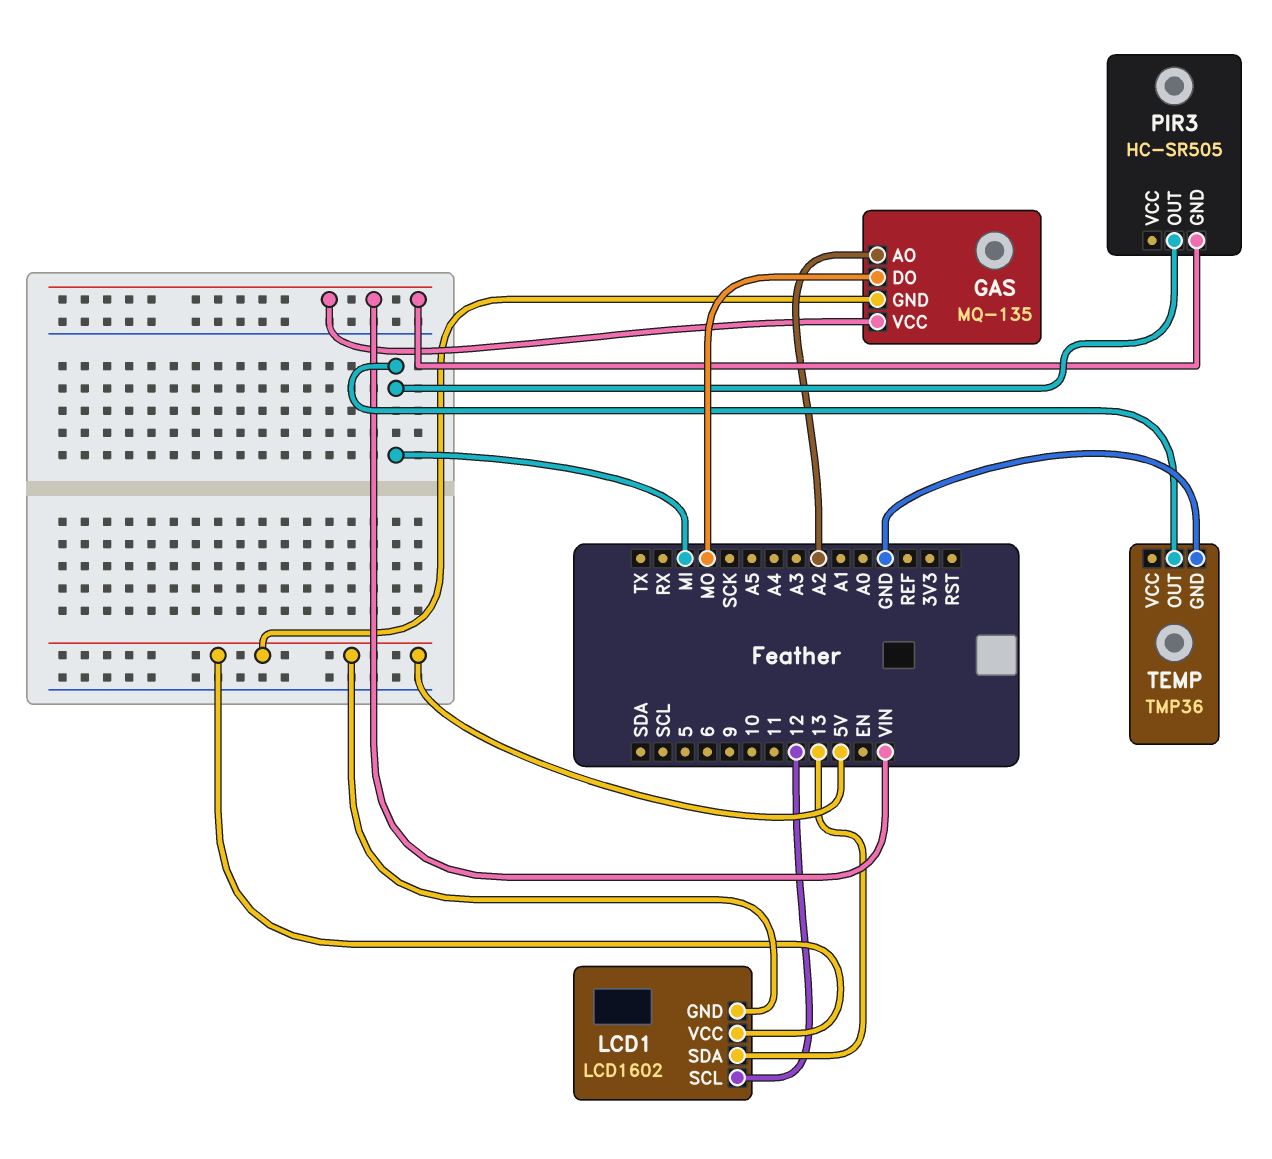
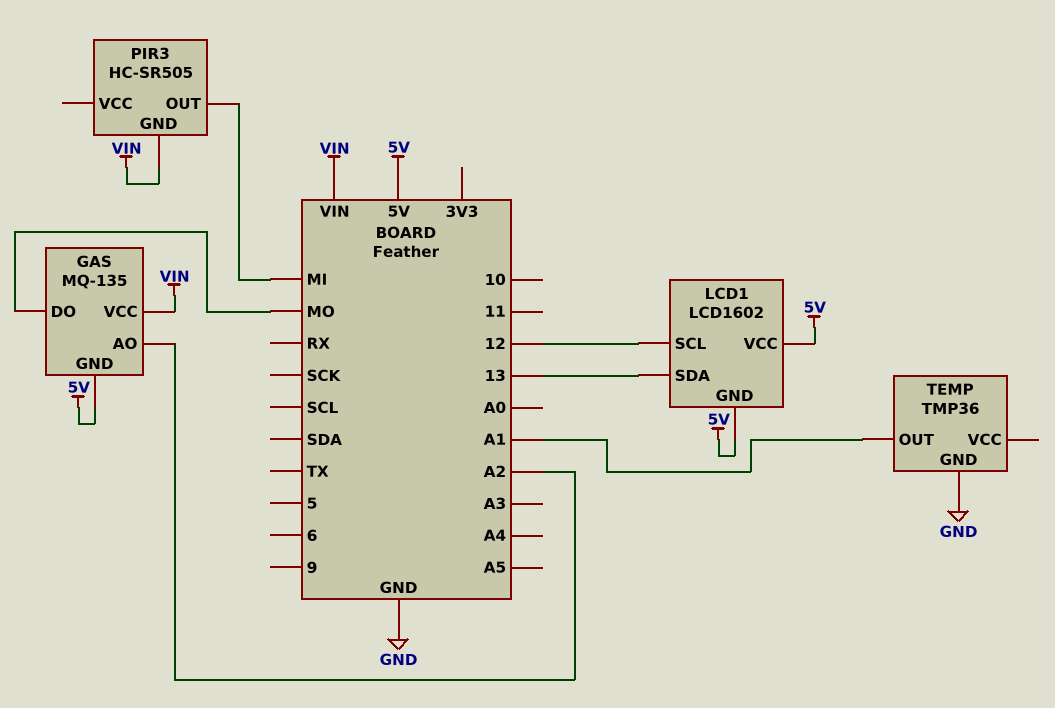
TEMP pin OUT: MI -> A1

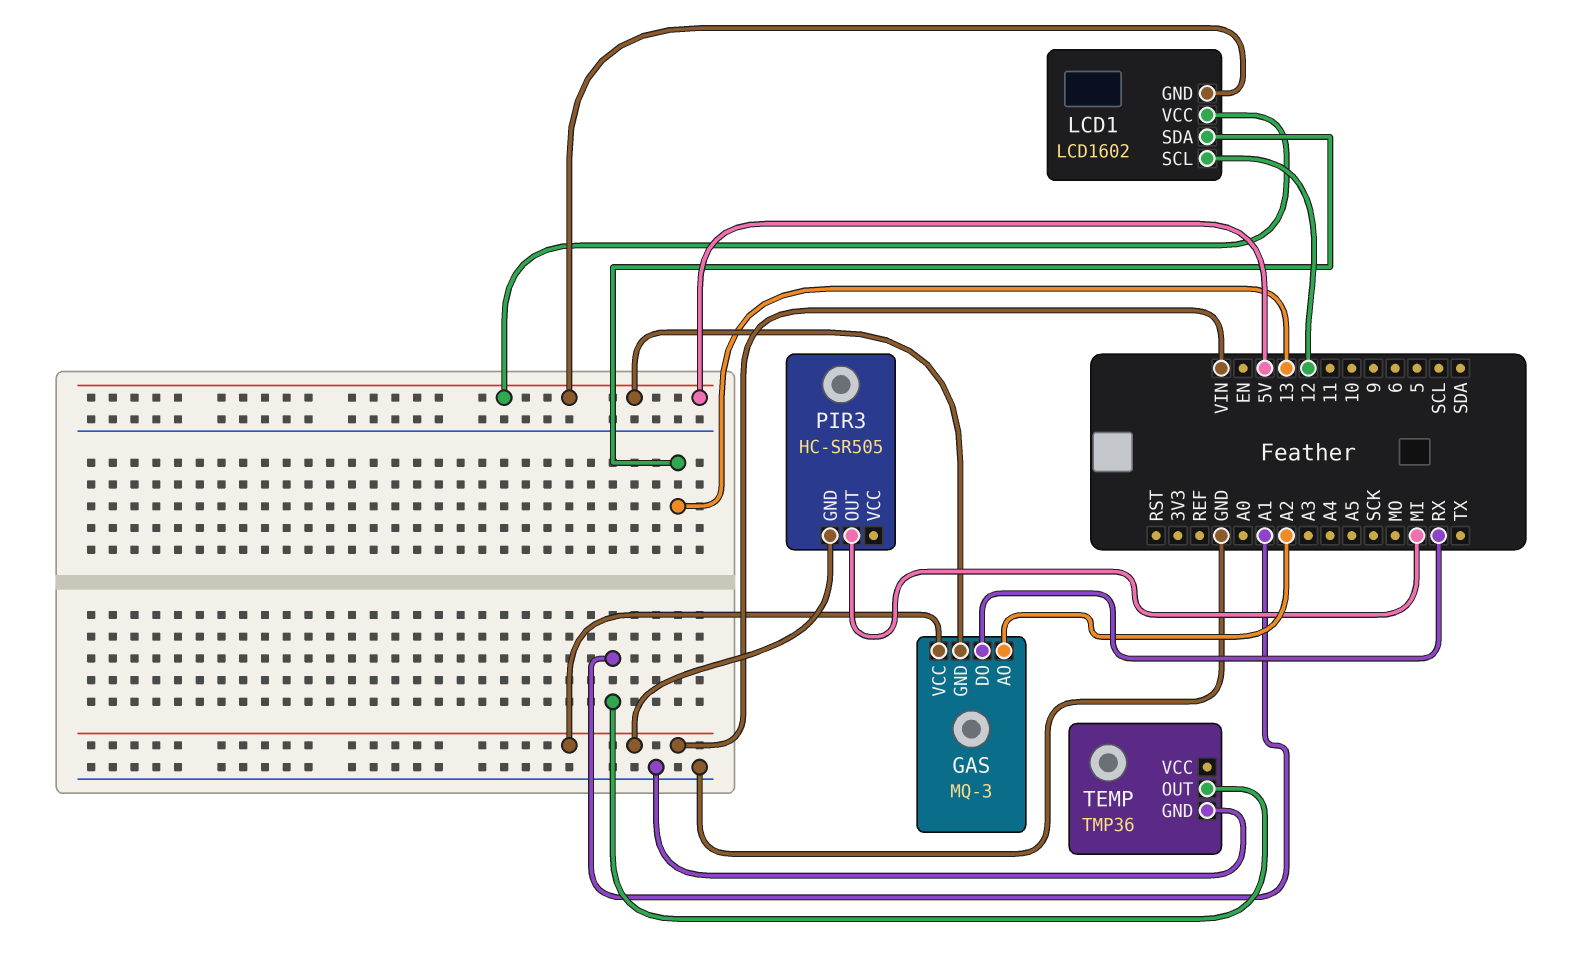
GAS: MQ-135 -> MQ-3
GAS pin DO: MO -> RX

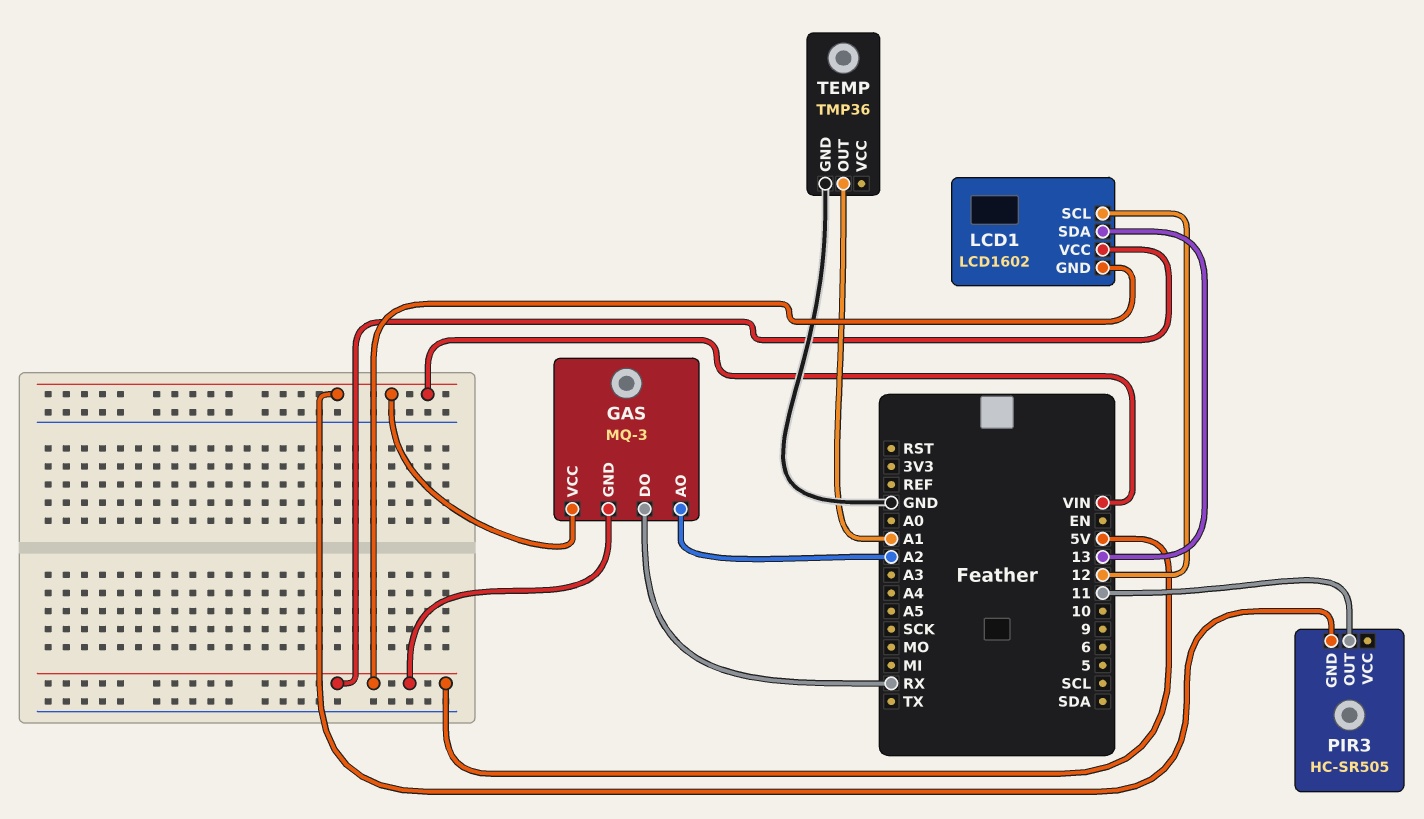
PIR3 pin OUT: MI -> 11

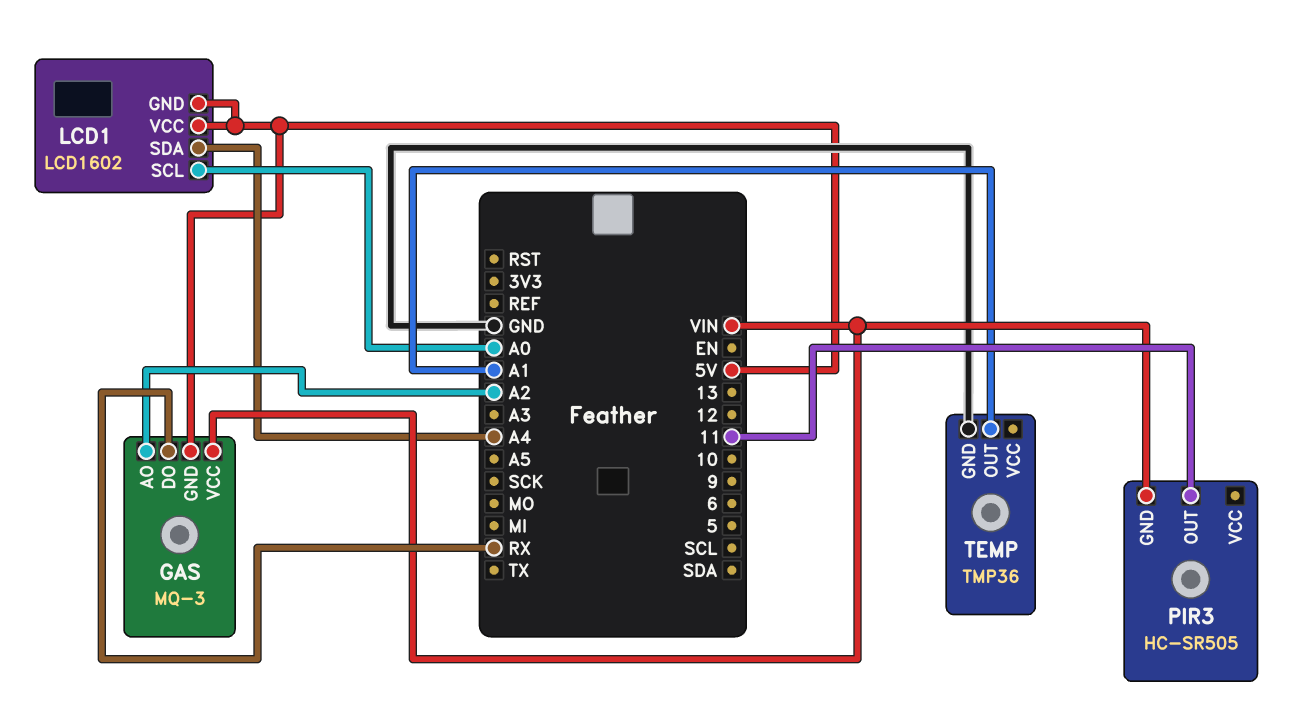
LCD1 pin SCL: 12 -> A0
LCD1 pin SDA: 13 -> A4

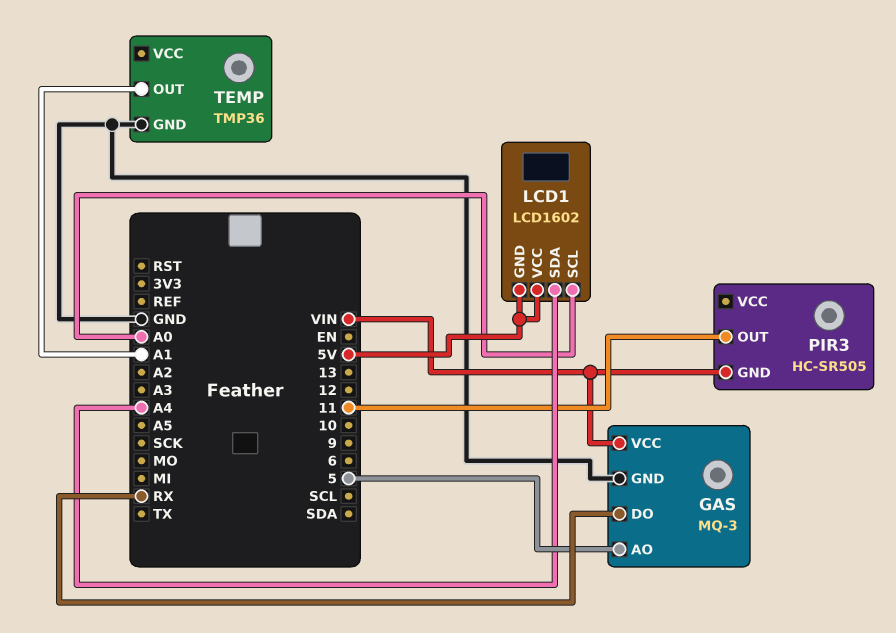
GAS pin AO: A2 -> 5
GAS pin GND: 5V -> GND

